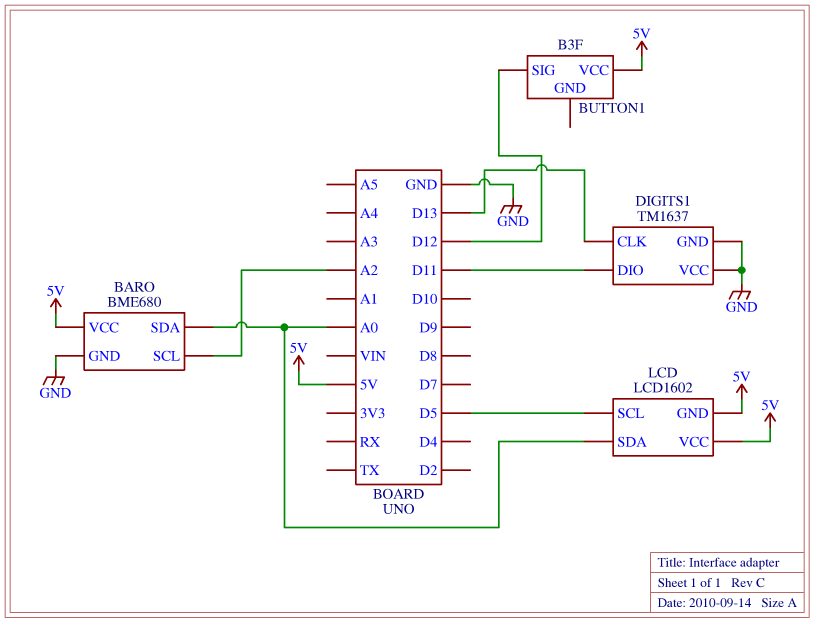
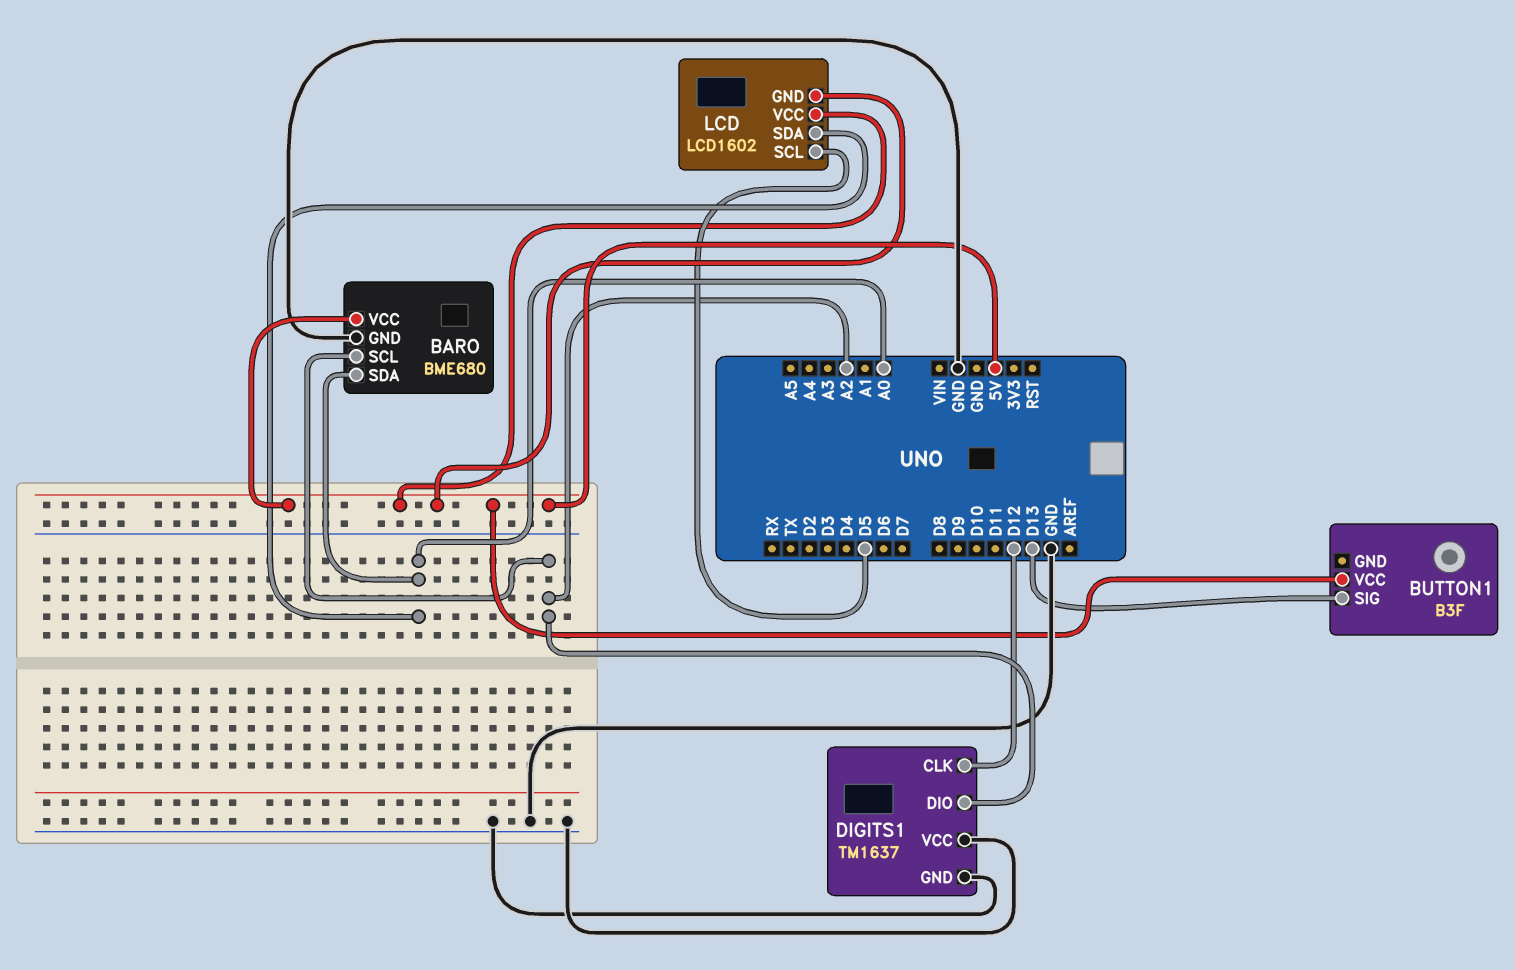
BUTTON1 pin SIG: D12 -> D13
DIGITS1 pin CLK: D13 -> D12
DIGITS1 pin DIO: D11 -> A2

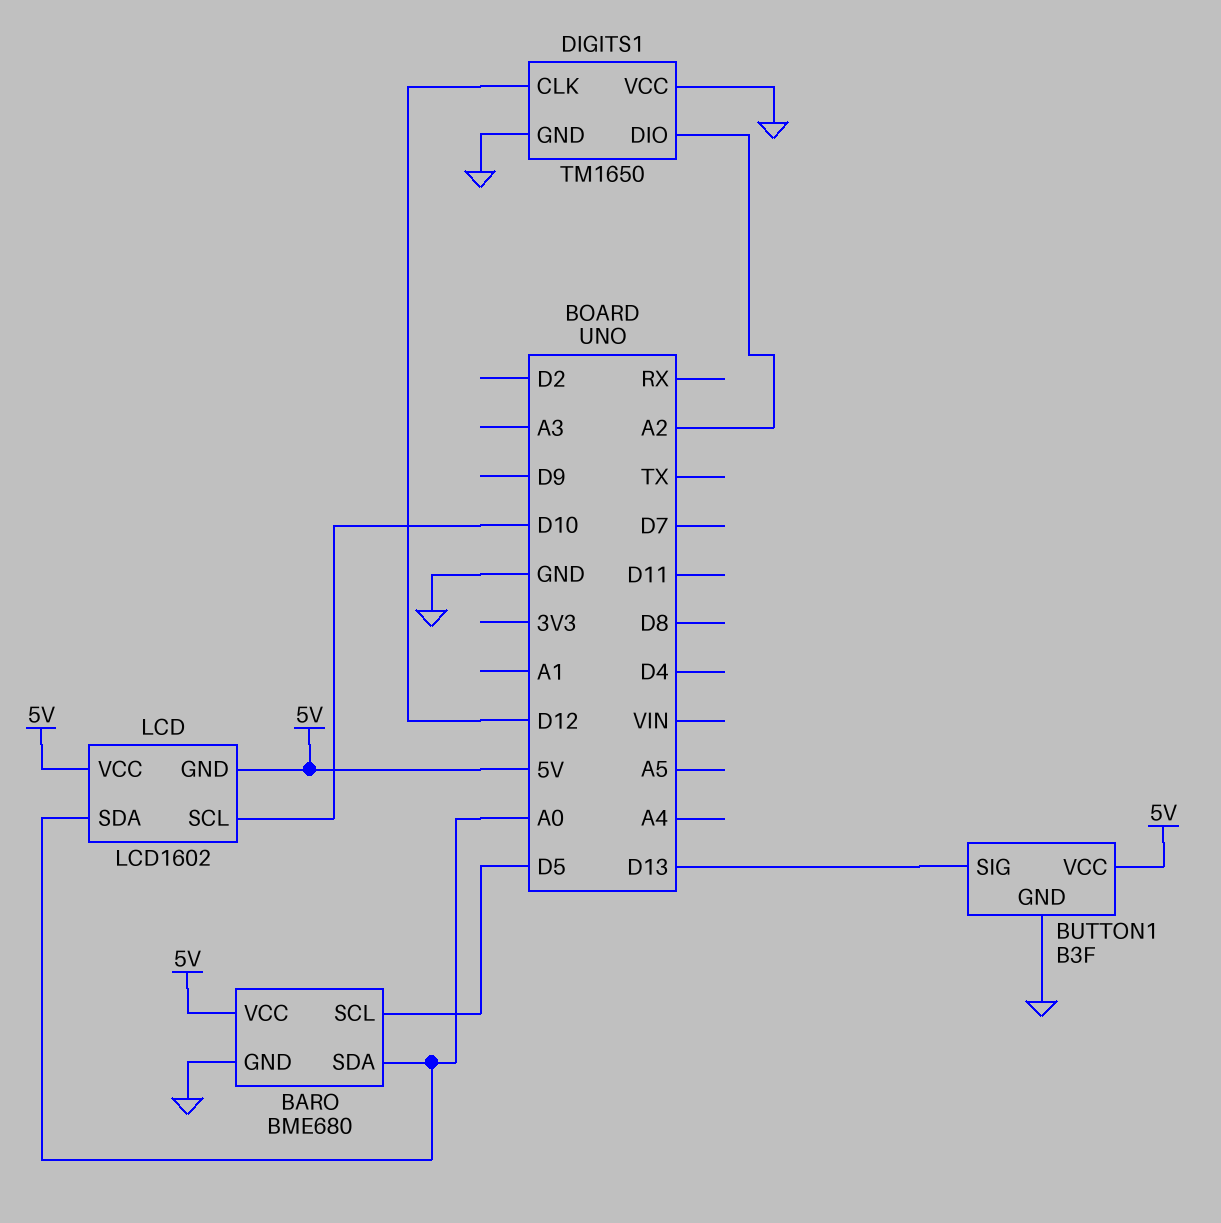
BARO pin SCL: A2 -> D5
BUTTON1 pin GND: none -> GND
DIGITS1: TM1637 -> TM1650
LCD pin SCL: D5 -> D10

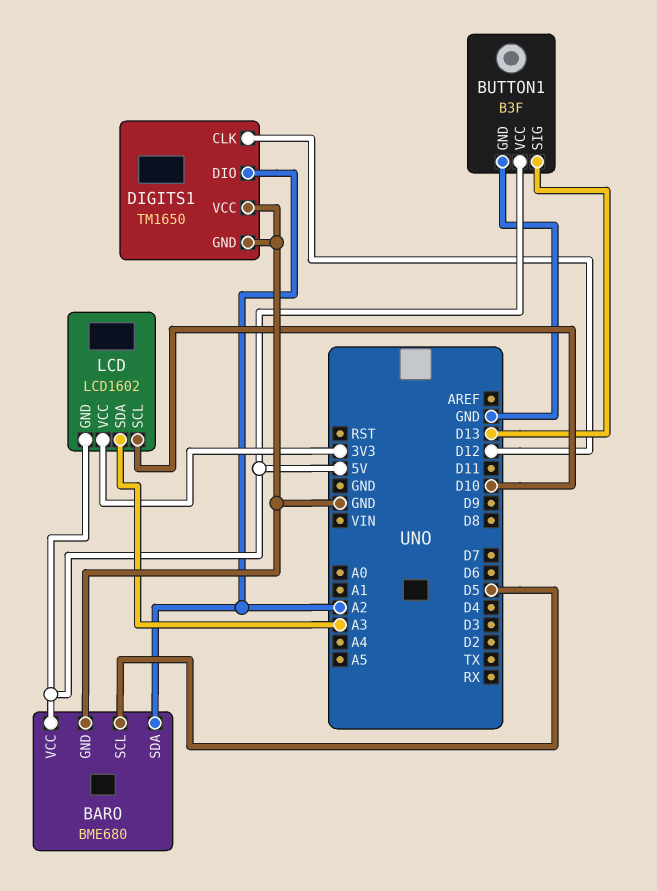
BARO pin SDA: A0 -> A2
LCD pin SDA: A0 -> A3
LCD pin VCC: 5V -> 3V3

